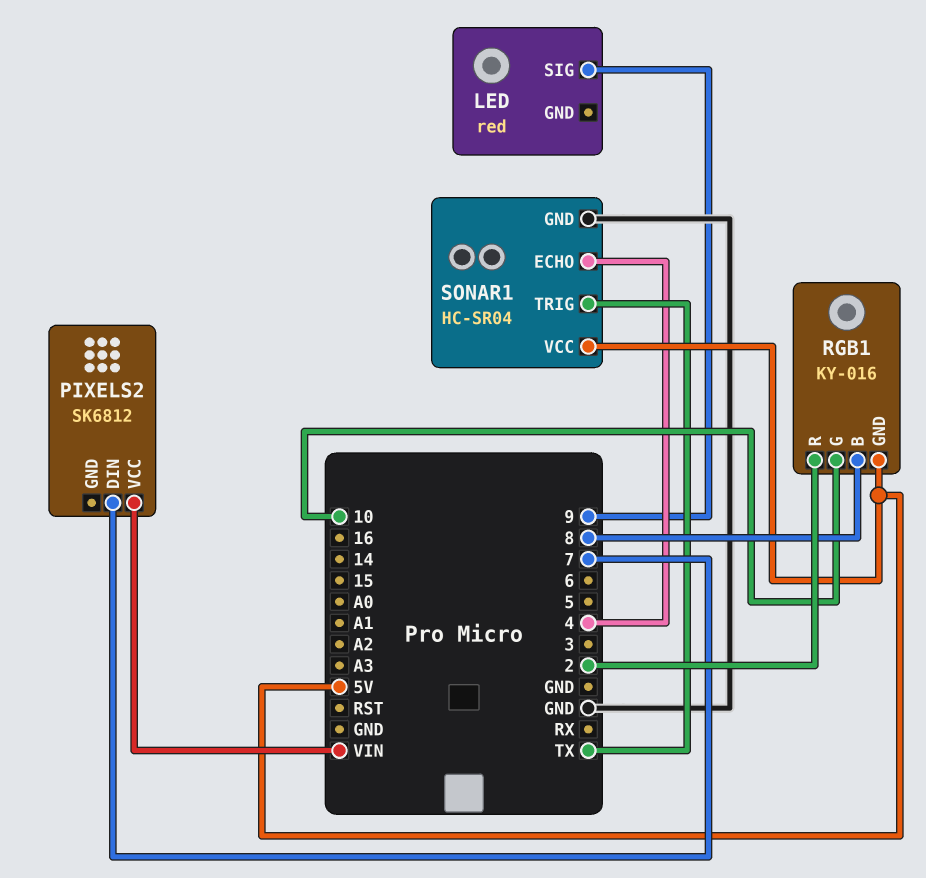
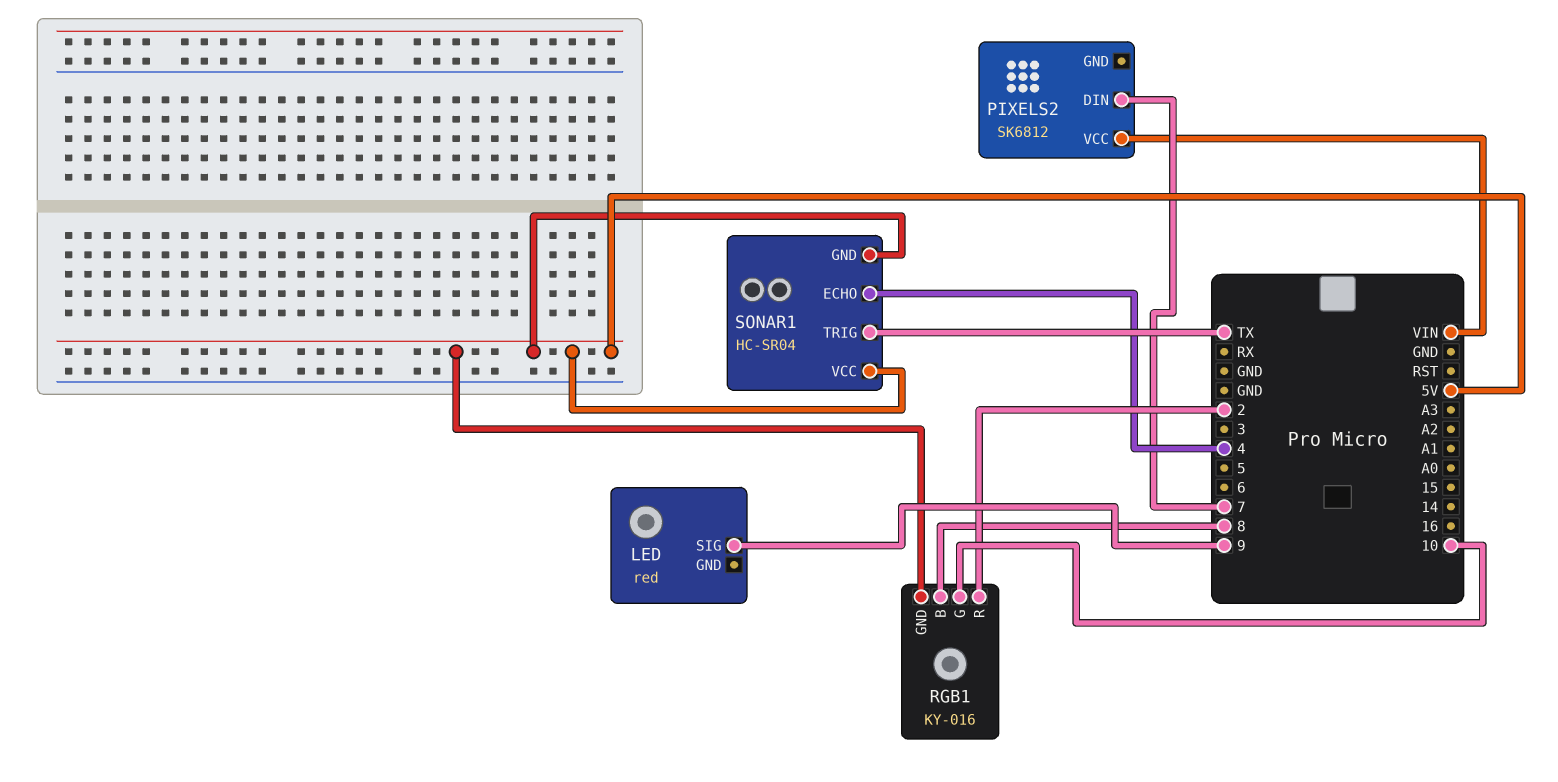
SONAR1 pin GND: GND -> 5V

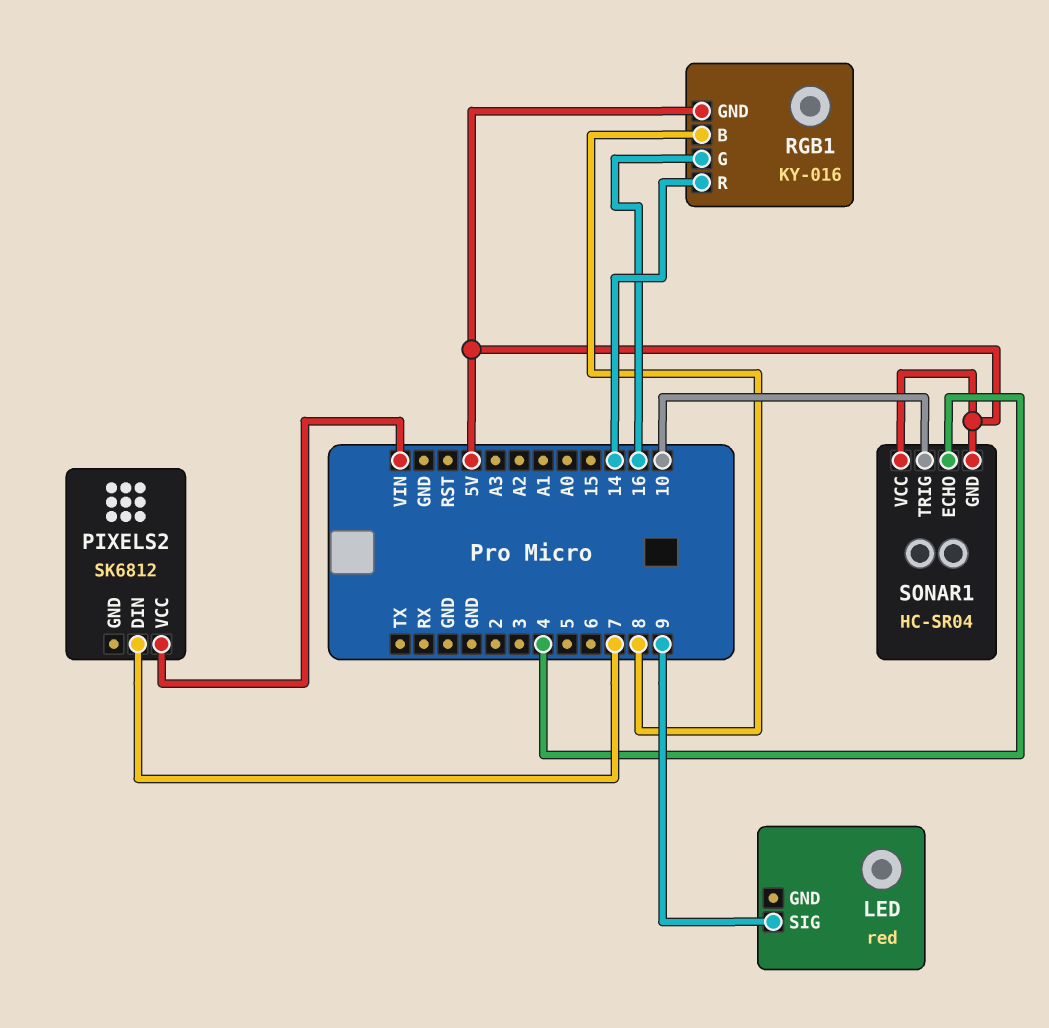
RGB1 pin G: 10 -> 16
RGB1 pin R: 2 -> 14
SONAR1 pin TRIG: TX -> 10

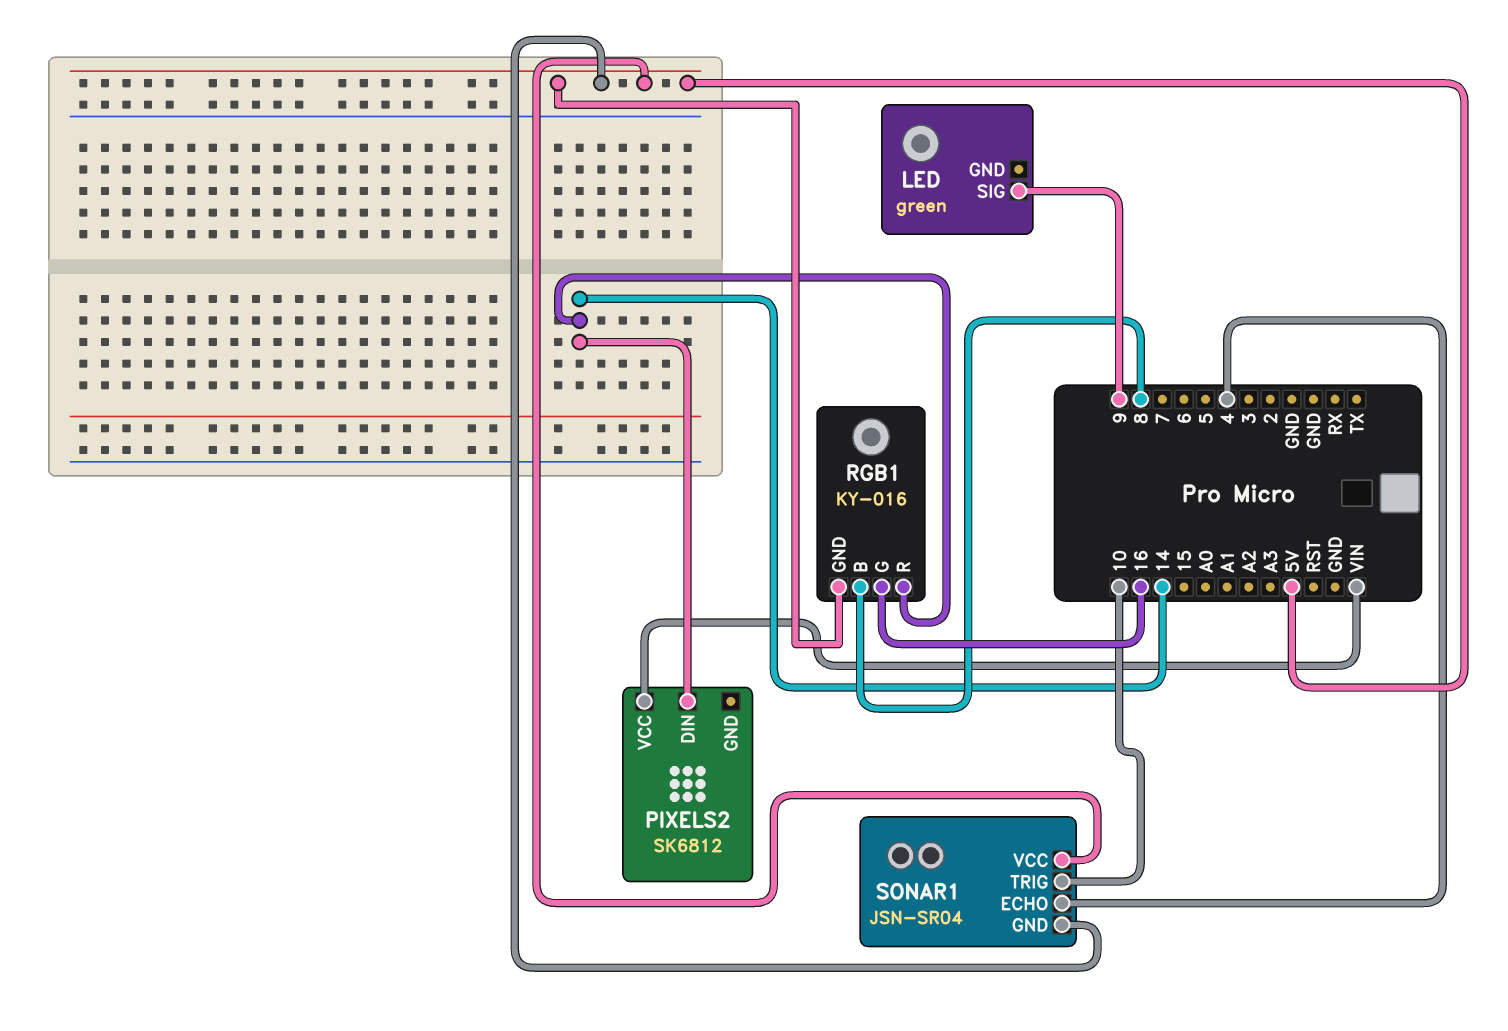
LED: red -> green
PIXELS2 pin DIN: 7 -> 14
SONAR1: HC-SR04 -> JSN-SR04

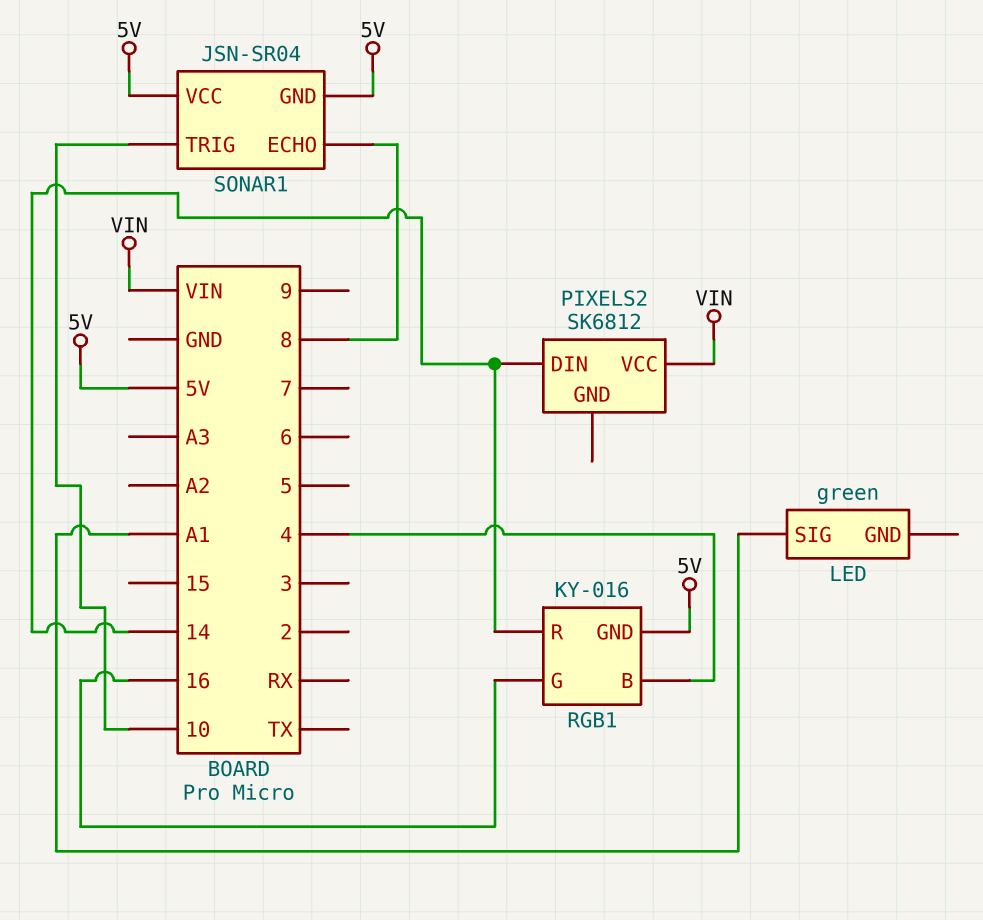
LED pin SIG: 9 -> A1
RGB1 pin B: 8 -> 4
SONAR1 pin ECHO: 4 -> 8

